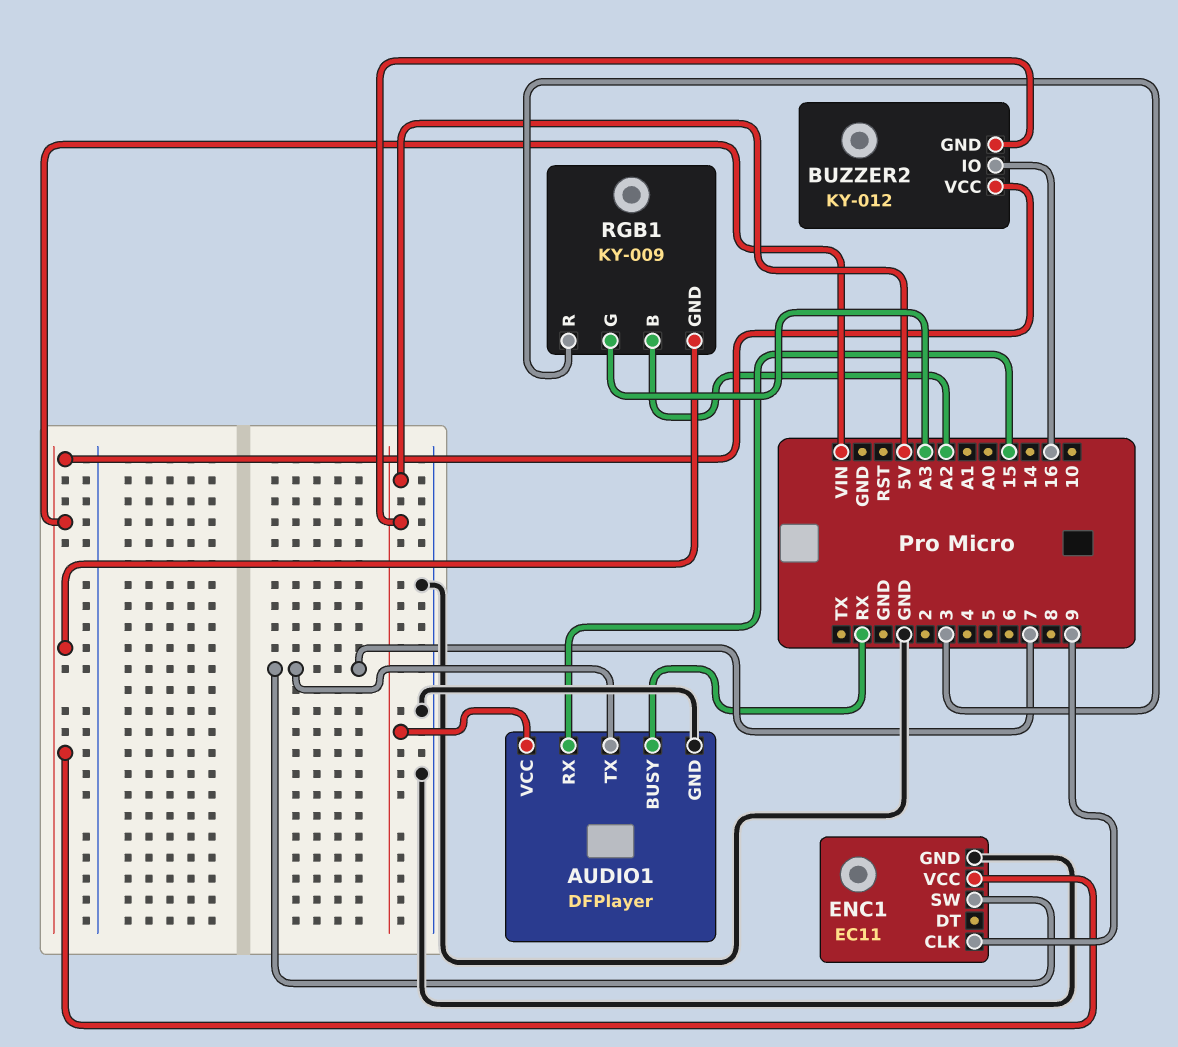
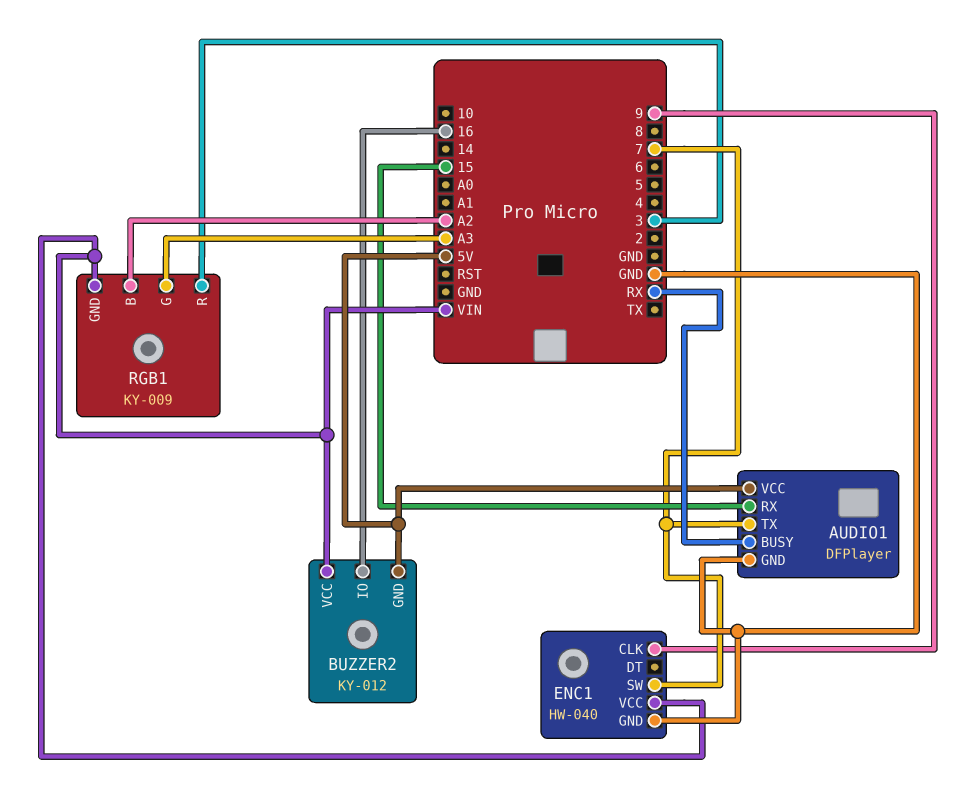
ENC1: EC11 -> HW-040

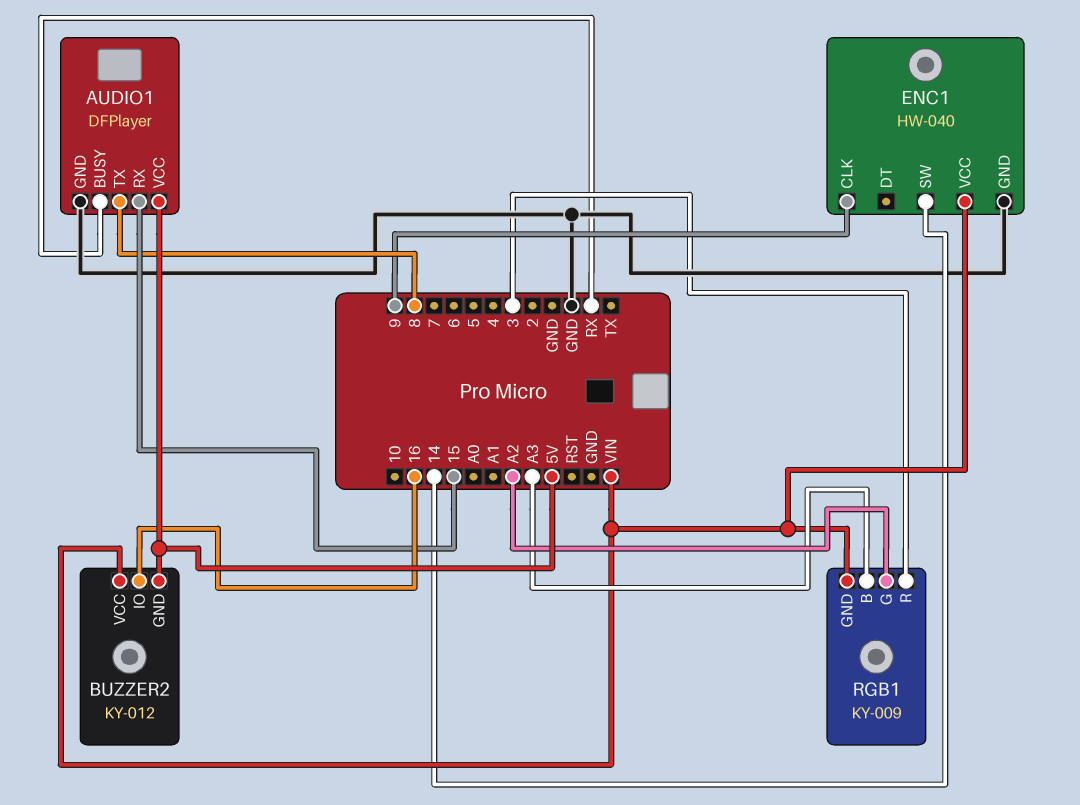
AUDIO1 pin TX: 7 -> 8
ENC1 pin SW: 7 -> 14
RGB1 pin B: A2 -> A3
RGB1 pin G: A3 -> A2

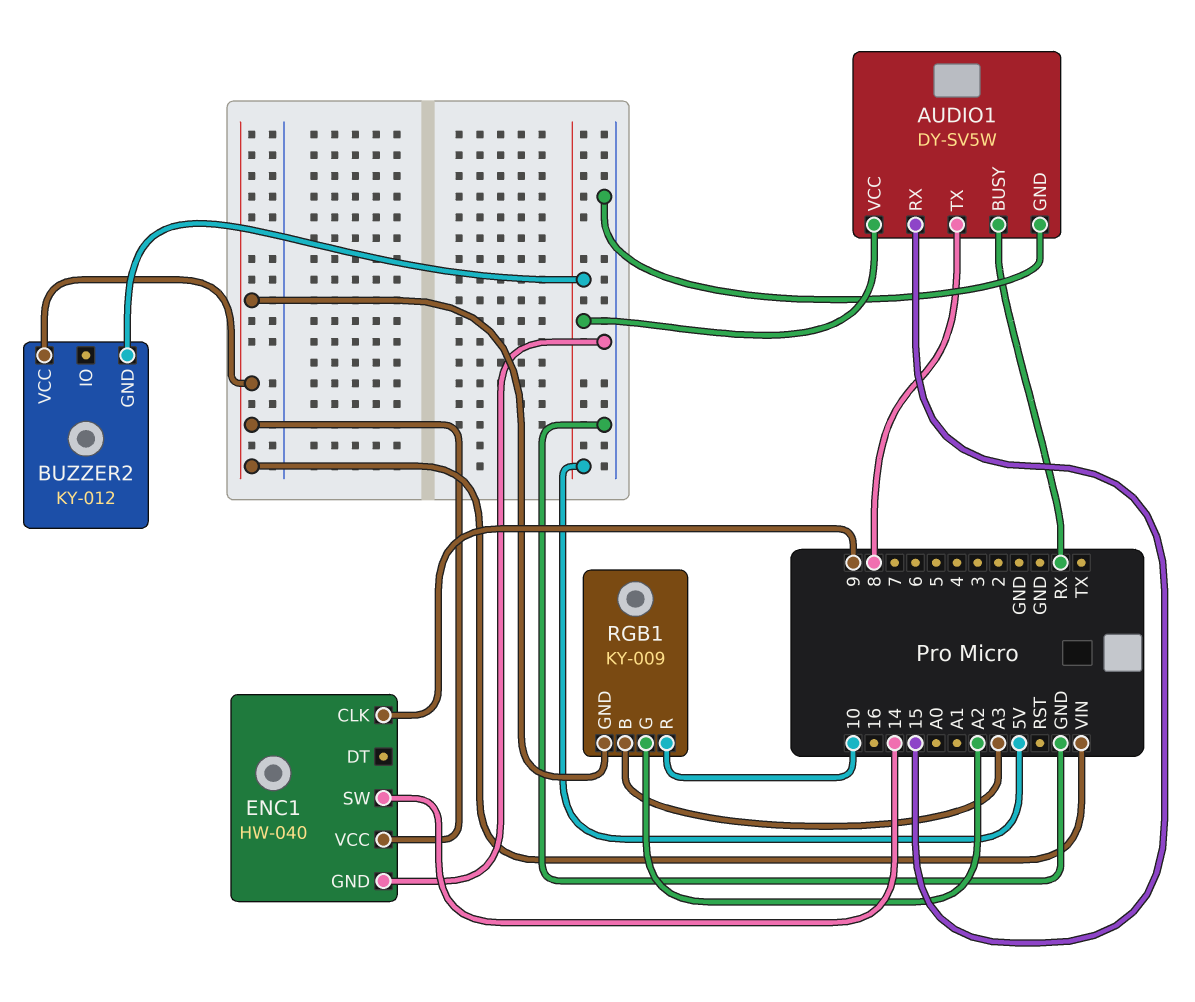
AUDIO1: DFPlayer -> DY-SV5W
BUZZER2 pin IO: 16 -> none
RGB1 pin R: 3 -> 10

